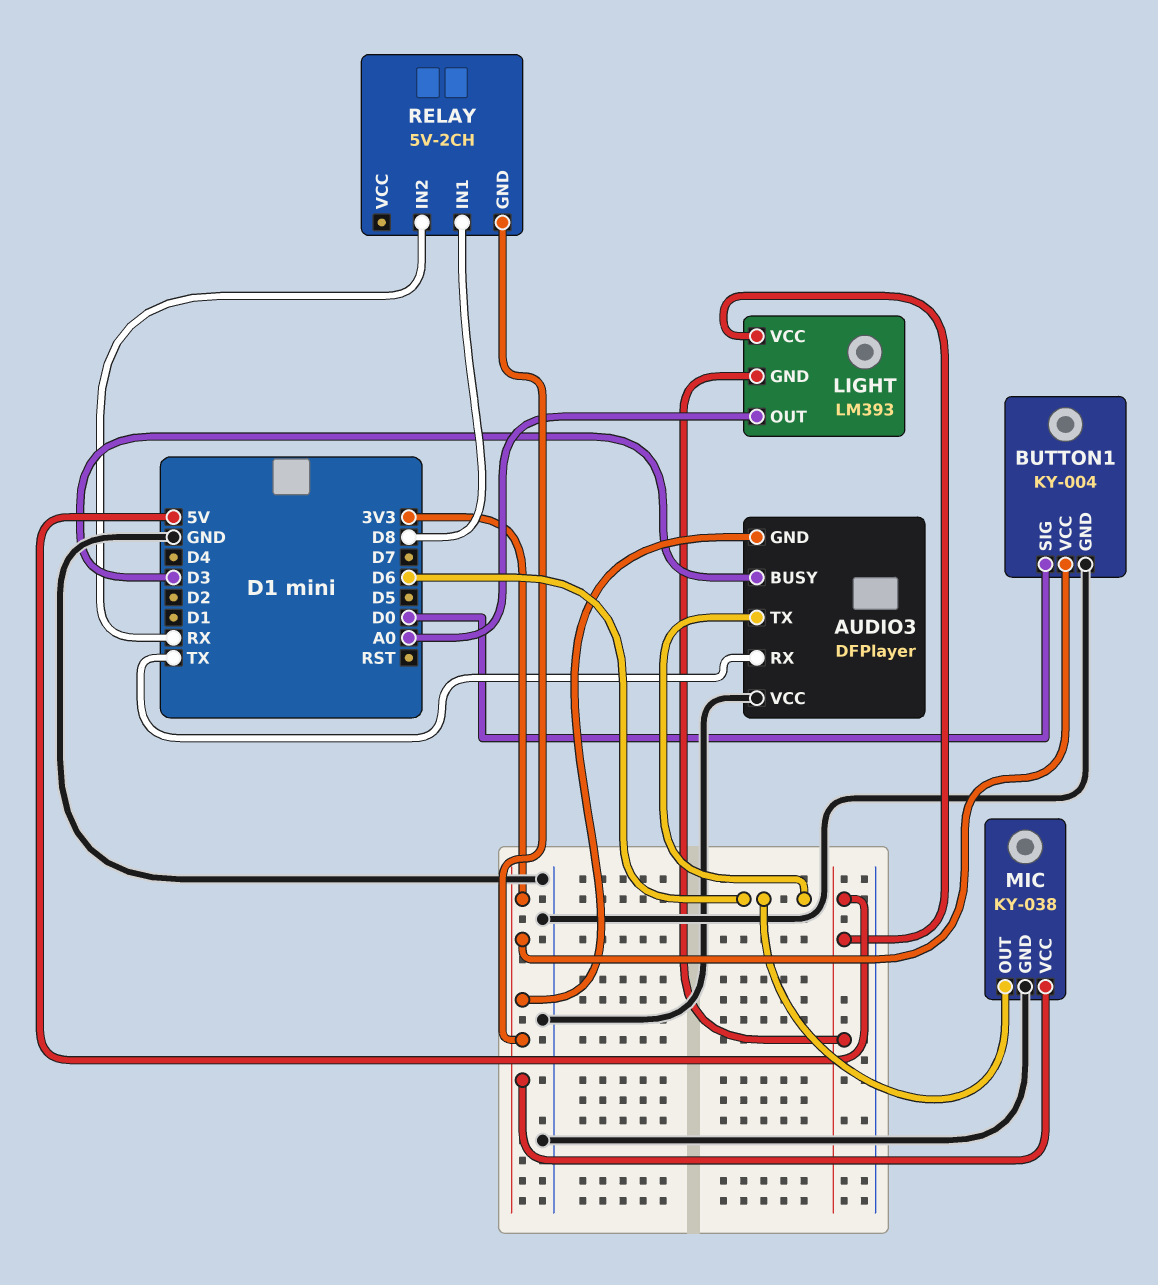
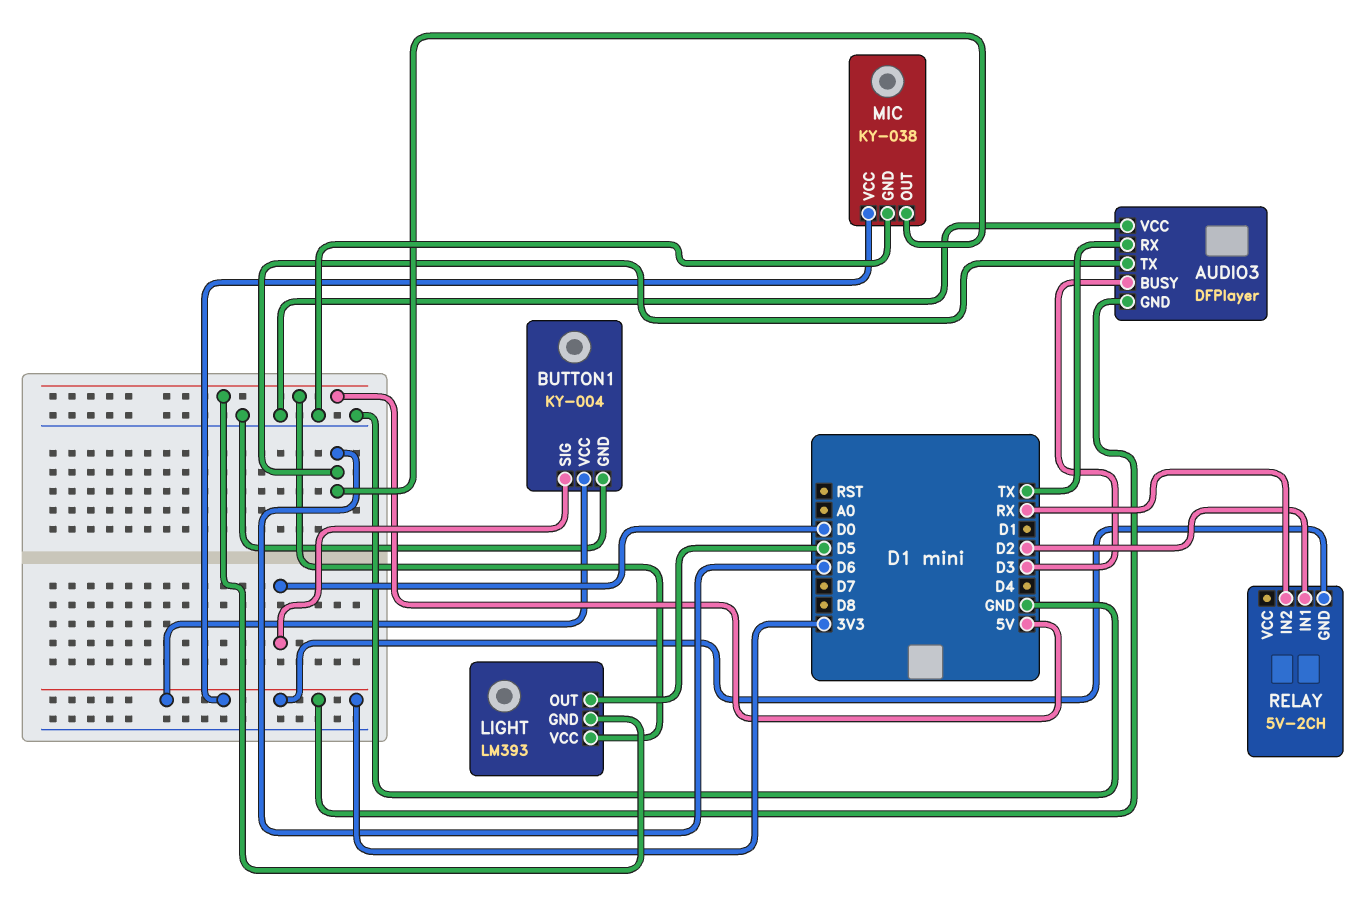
LIGHT pin OUT: A0 -> D5
RELAY pin IN1: D8 -> D2

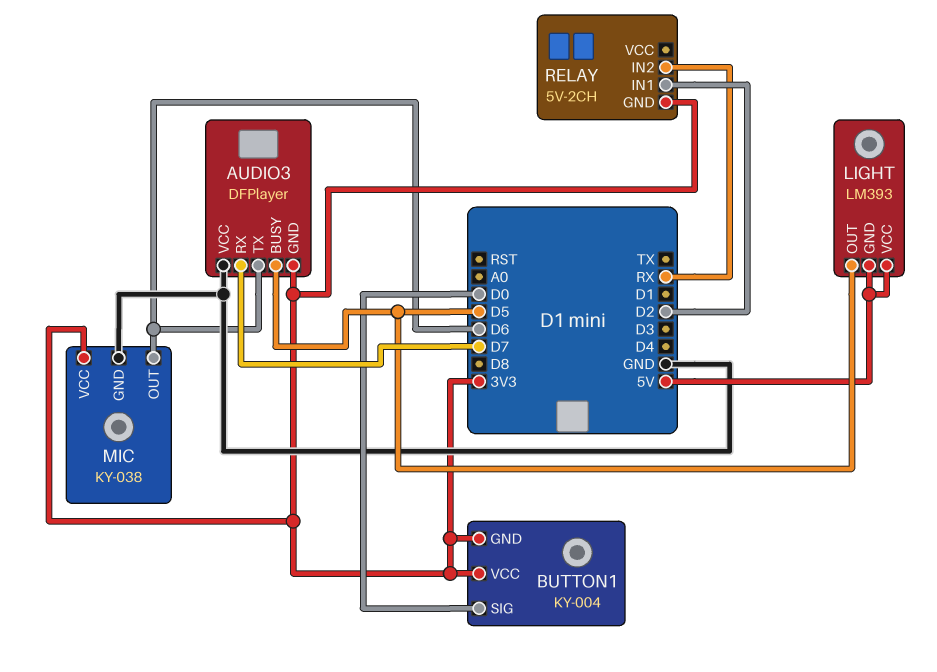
AUDIO3 pin BUSY: D3 -> D5
AUDIO3 pin RX: TX -> D7
BUTTON1 pin GND: GND -> 3V3

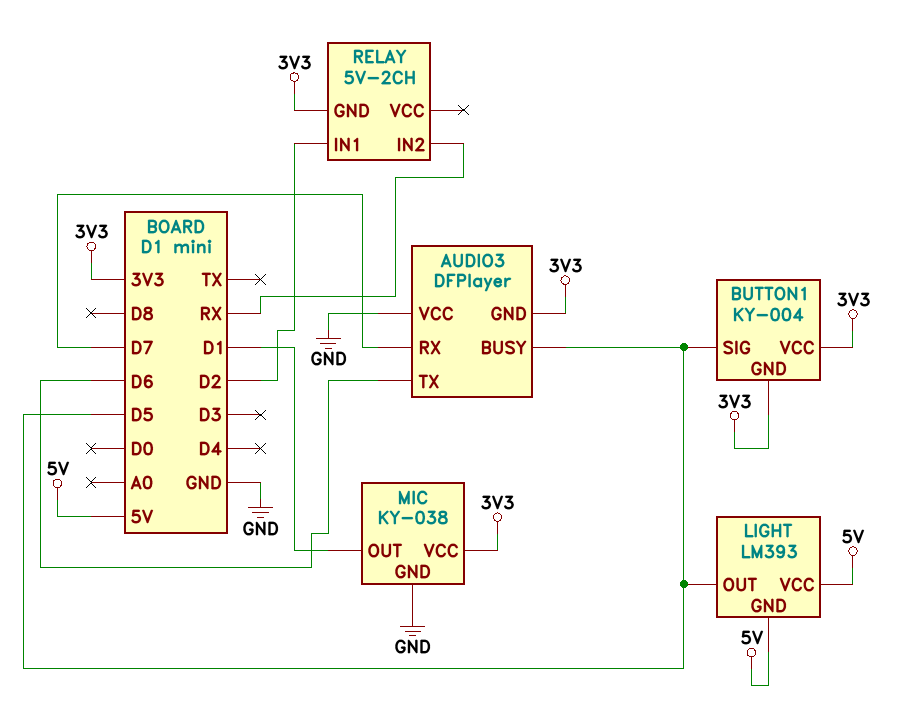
BUTTON1 pin SIG: D0 -> D5
MIC pin OUT: D6 -> D1

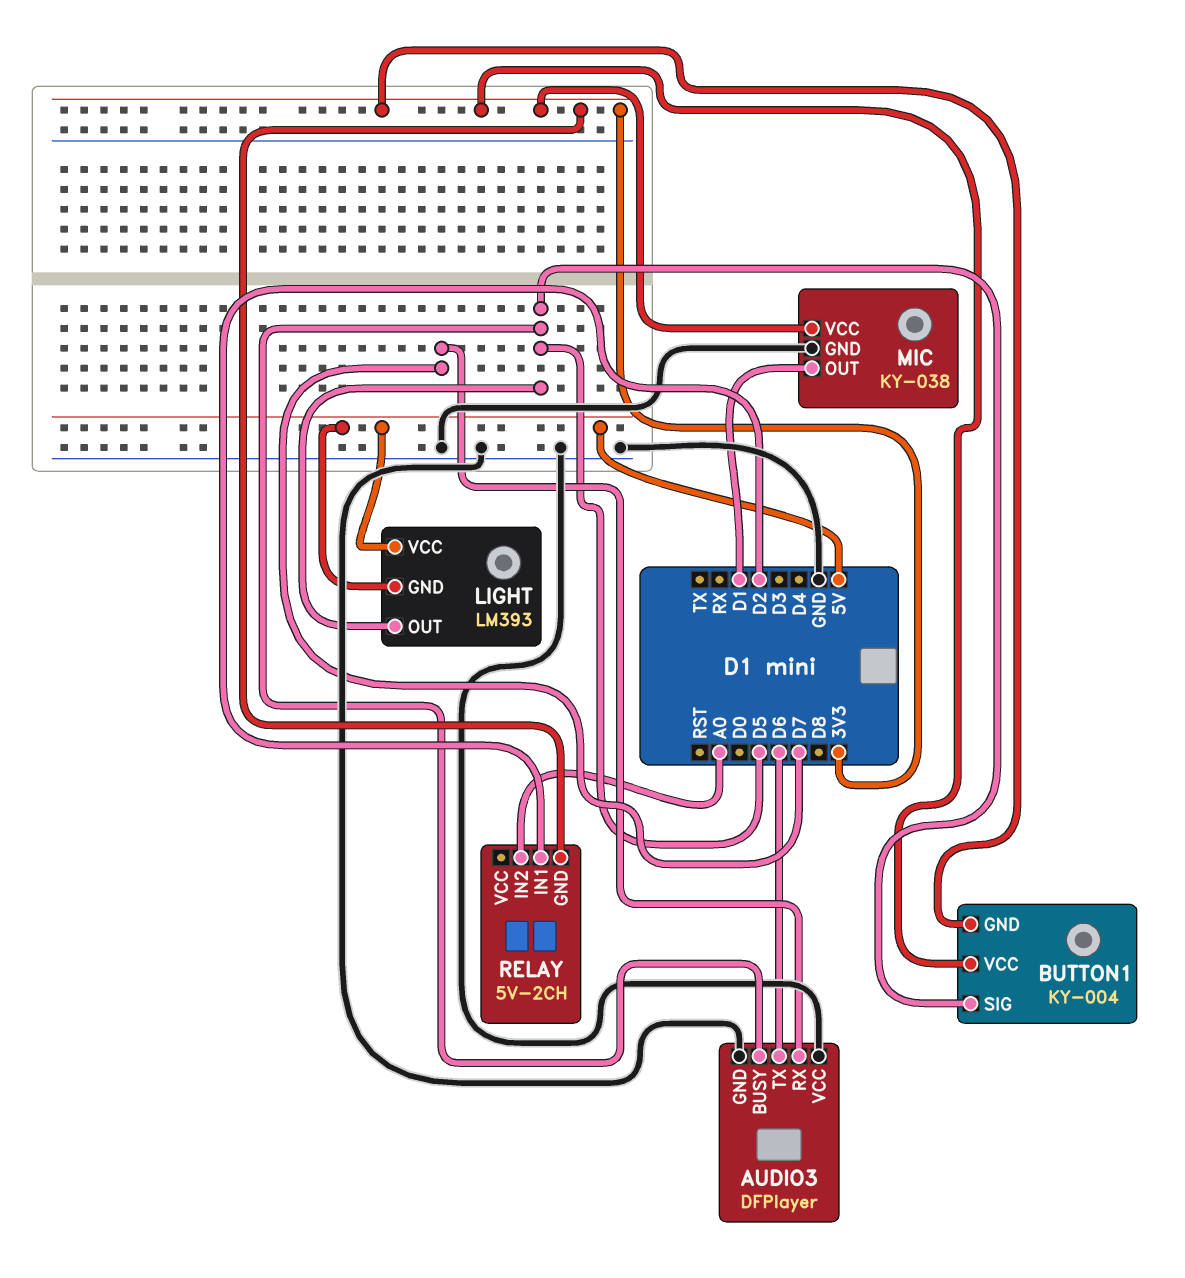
AUDIO3 pin GND: 3V3 -> GND
RELAY pin IN2: RX -> A0

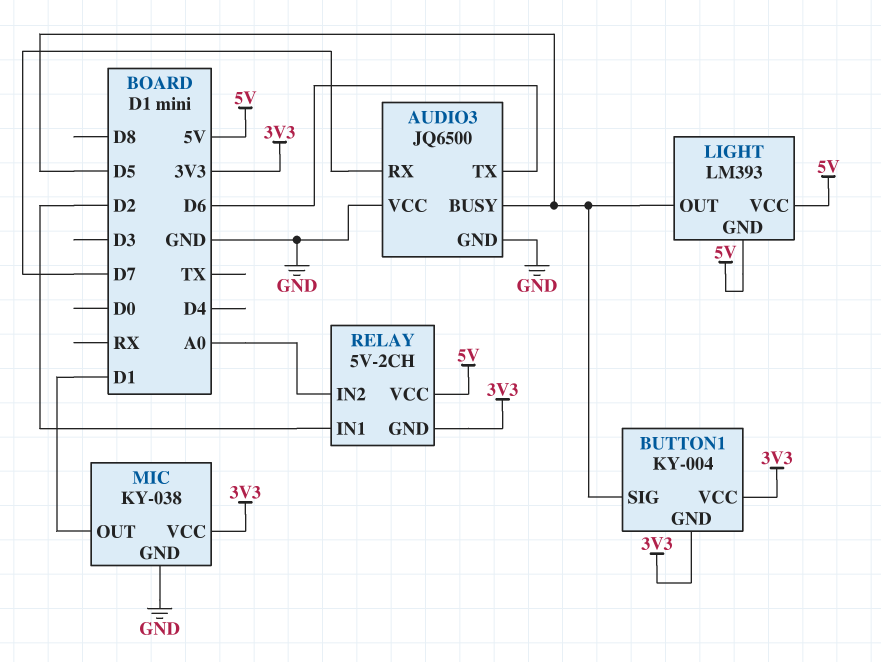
AUDIO3: DFPlayer -> JQ6500
RELAY pin VCC: none -> 5V

